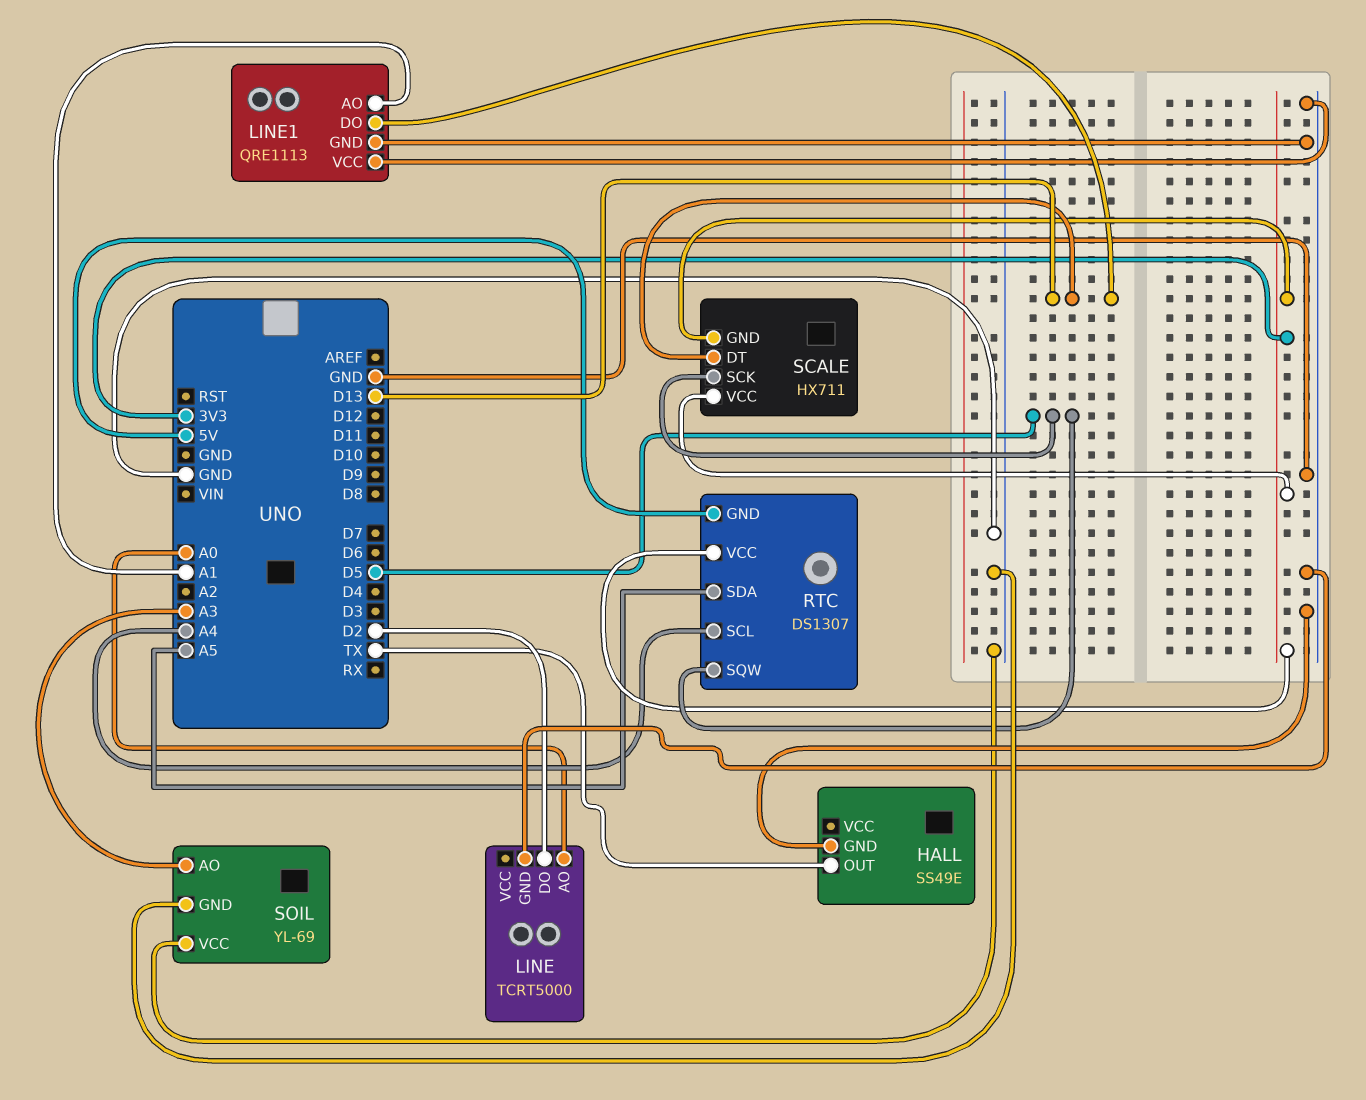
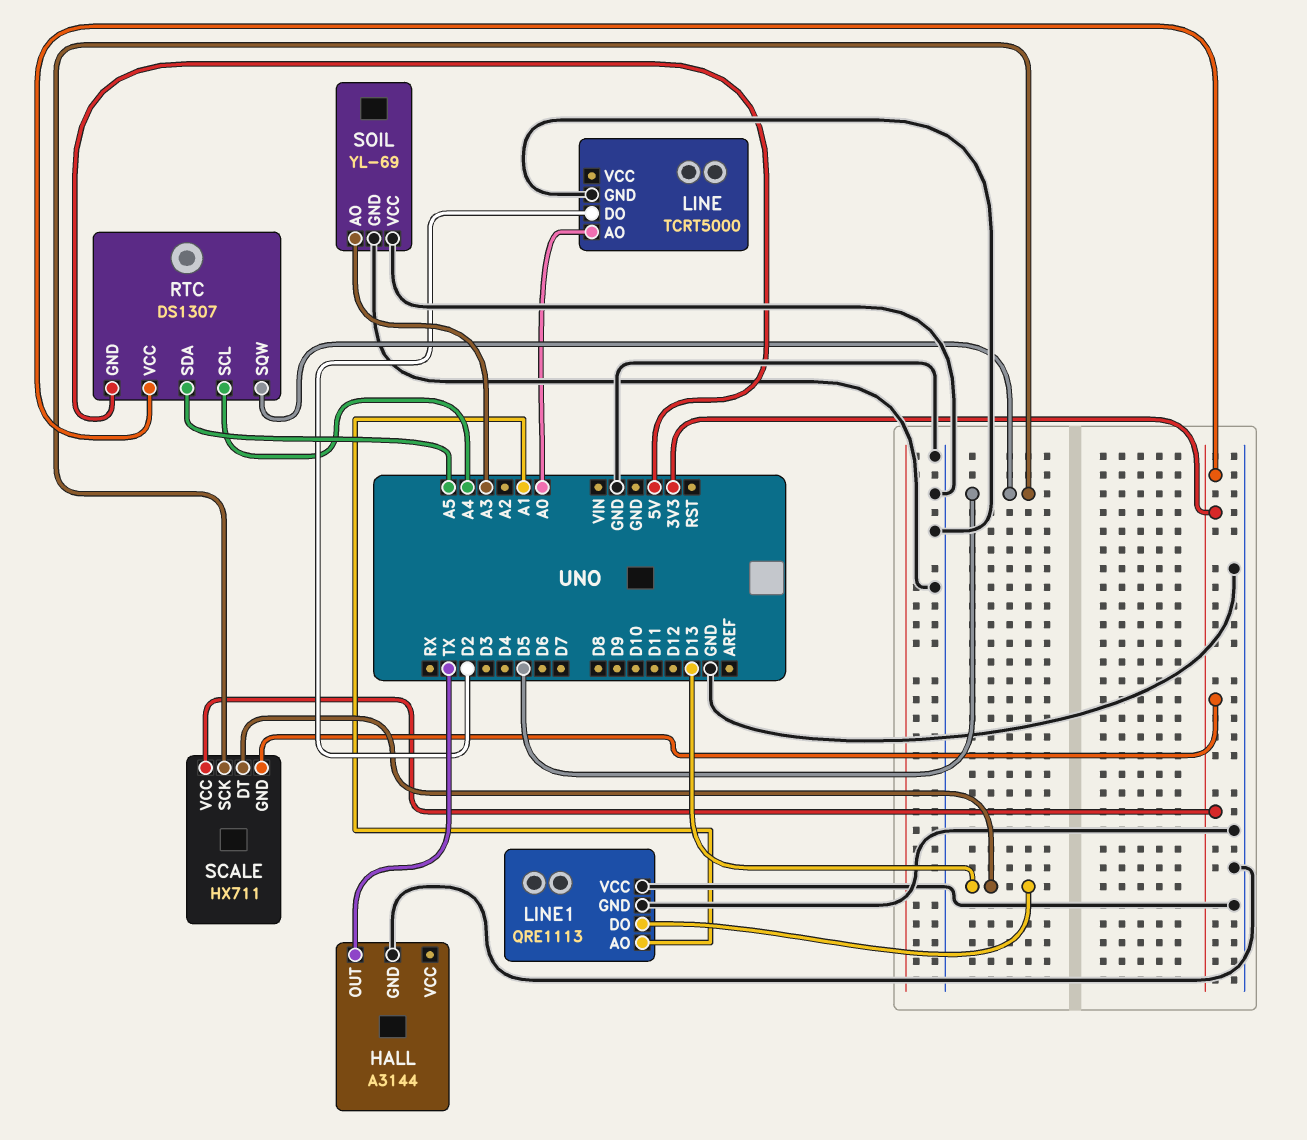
HALL: SS49E -> A3144

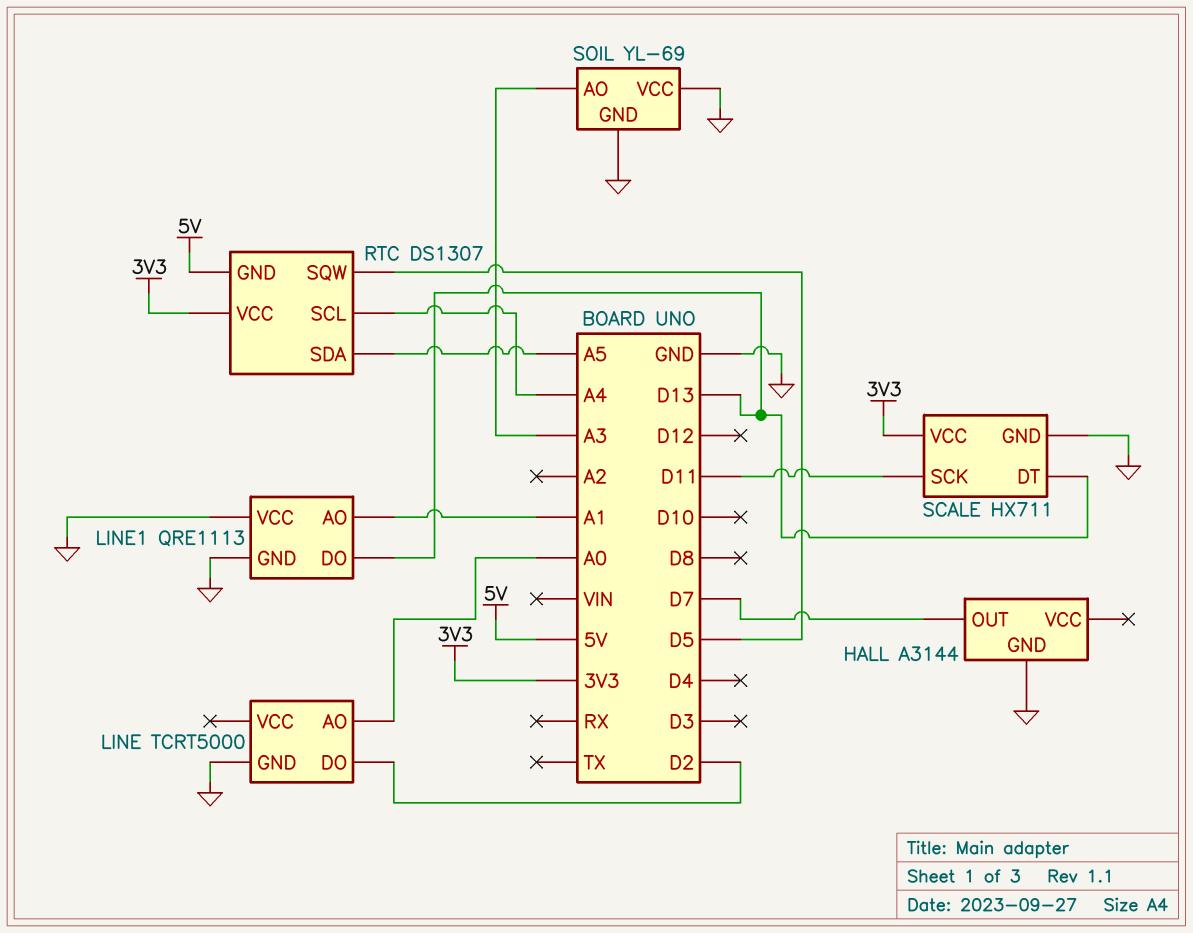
HALL pin OUT: TX -> D7
SCALE pin GND: 3V3 -> GND
SCALE pin SCK: D5 -> D11

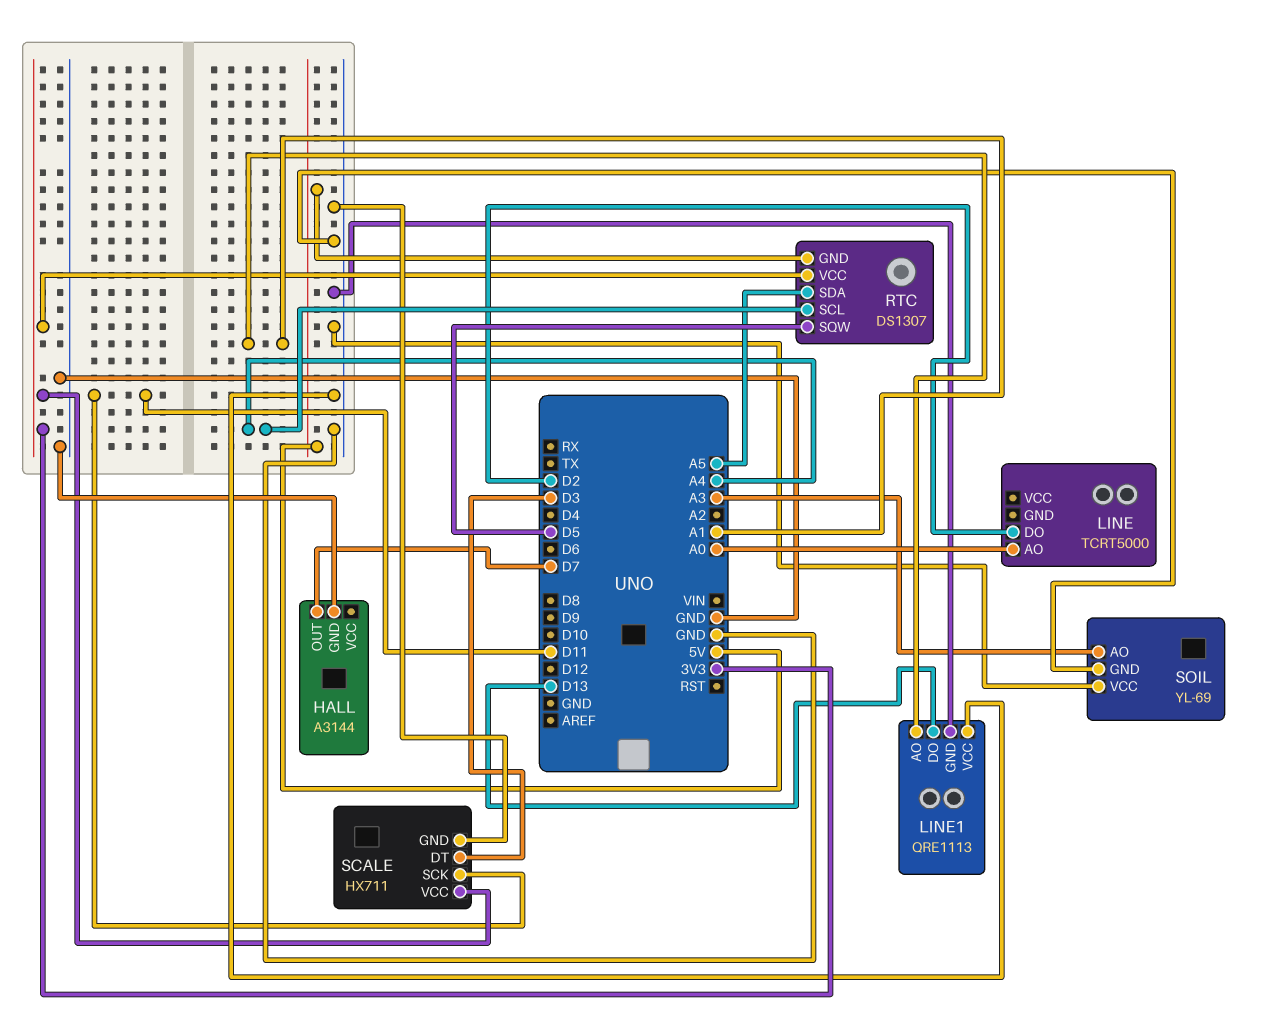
LINE pin GND: GND -> none
SCALE pin DT: D13 -> D3

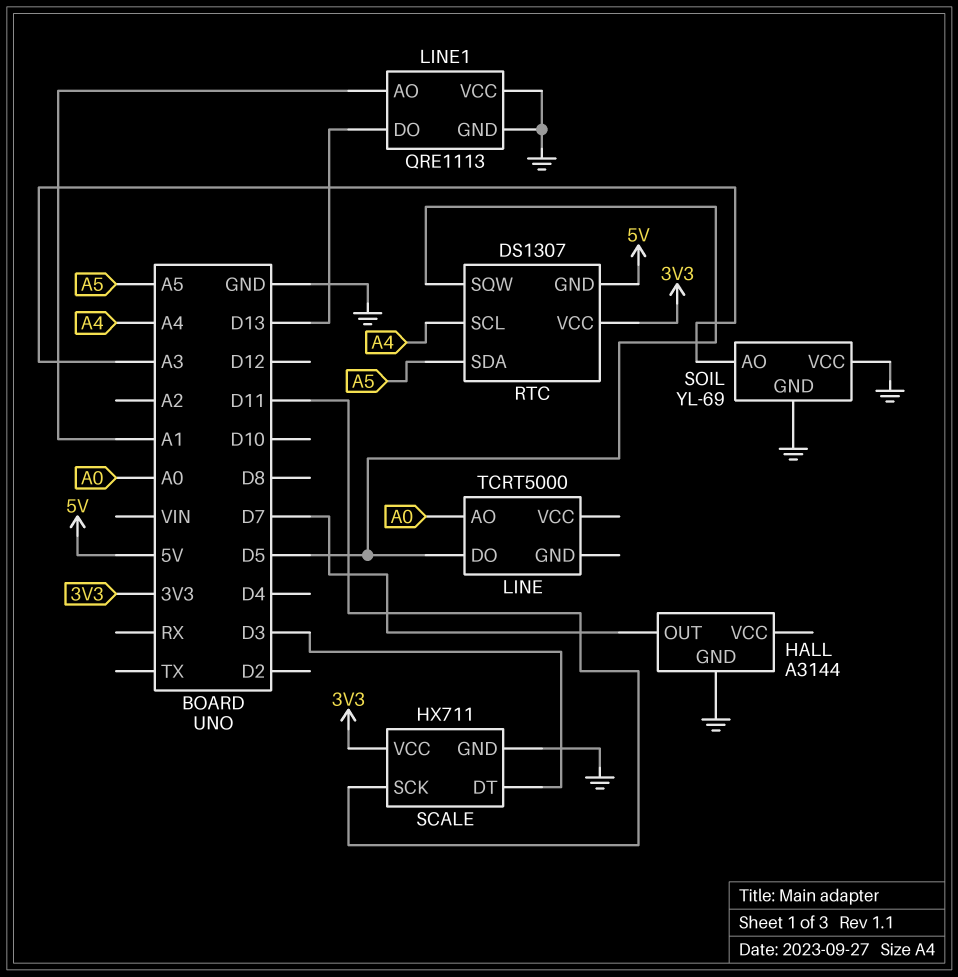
LINE pin DO: D2 -> D5

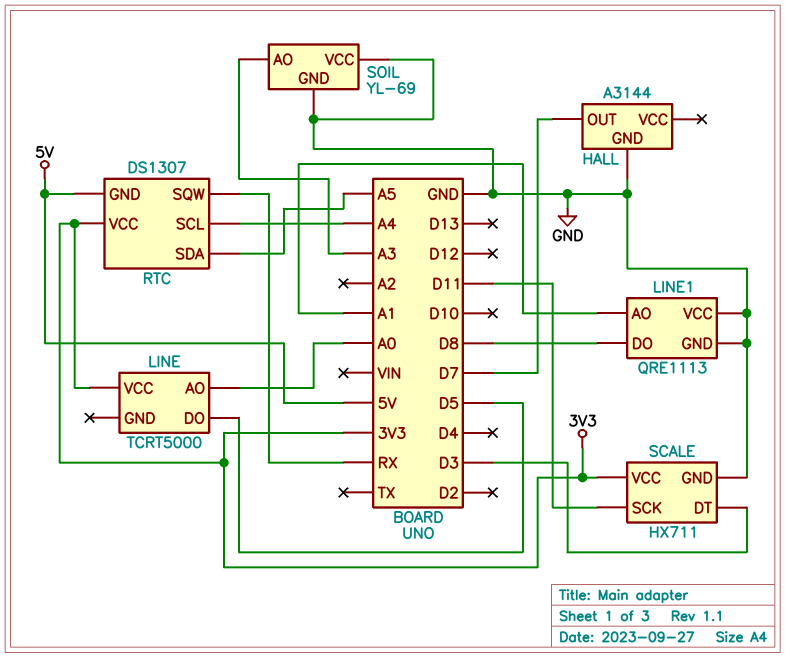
LINE pin VCC: none -> 3V3
LINE1 pin DO: D13 -> D8
RTC pin SQW: D5 -> RX

